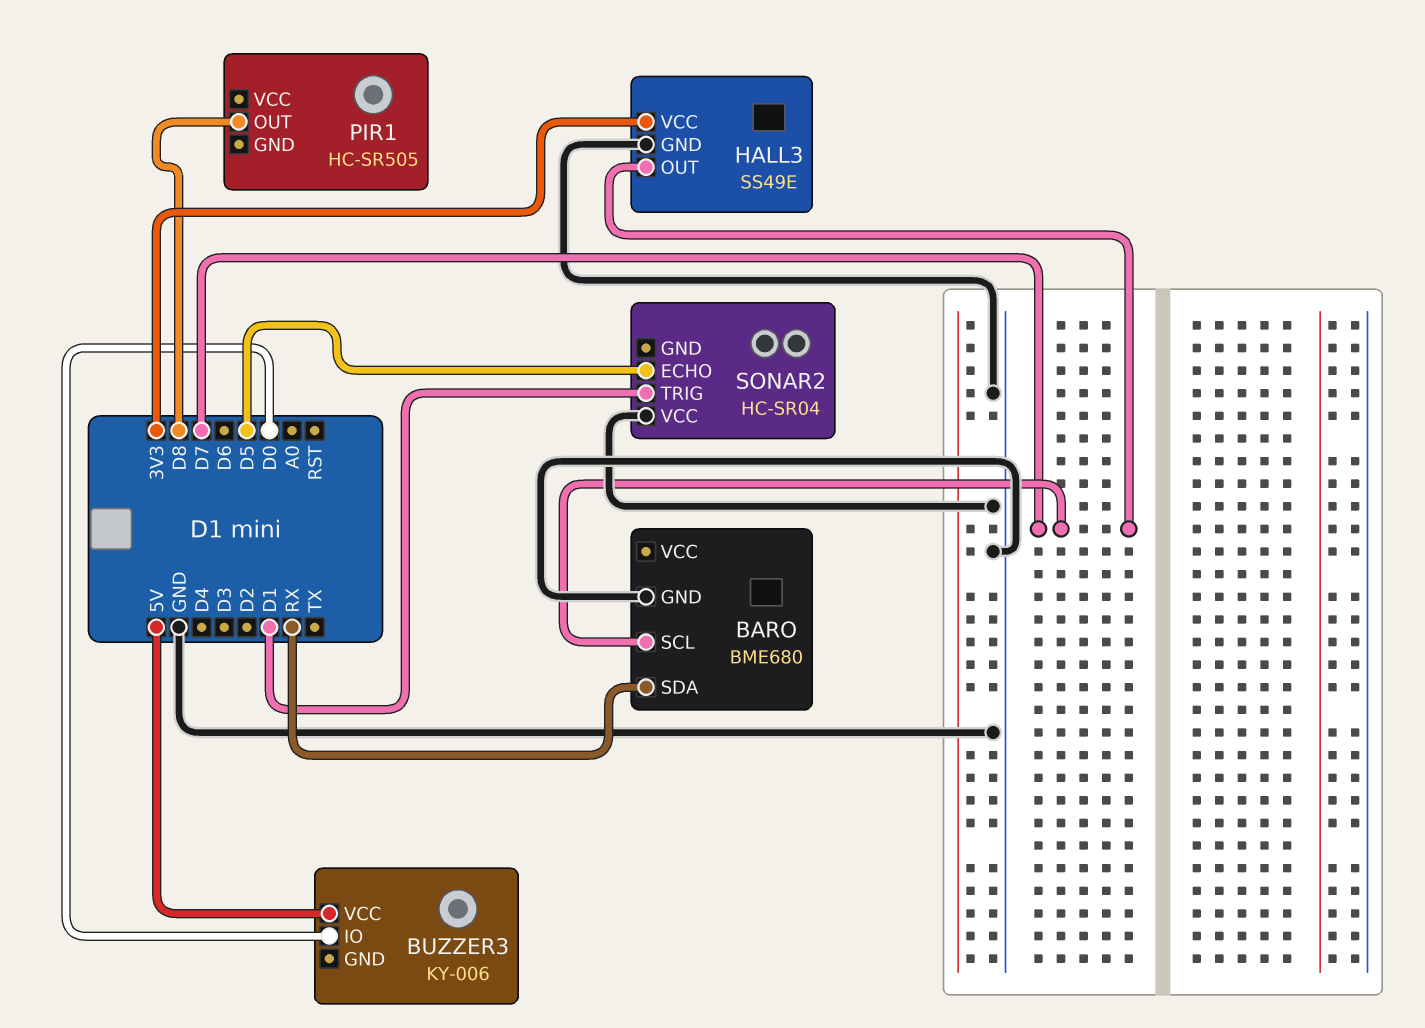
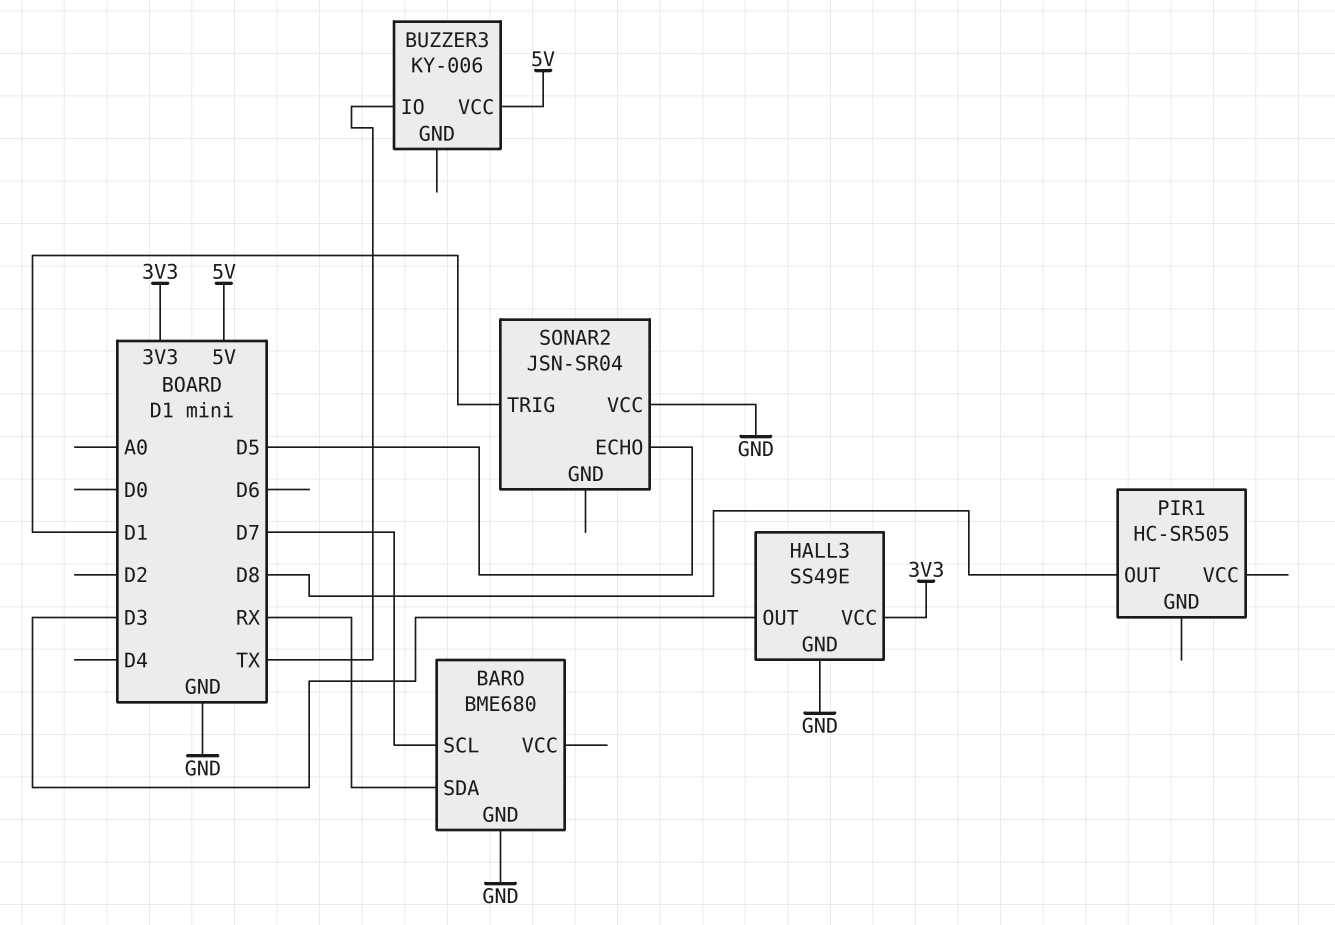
BUZZER3 pin IO: D0 -> TX
HALL3 pin OUT: D7 -> D3
SONAR2: HC-SR04 -> JSN-SR04

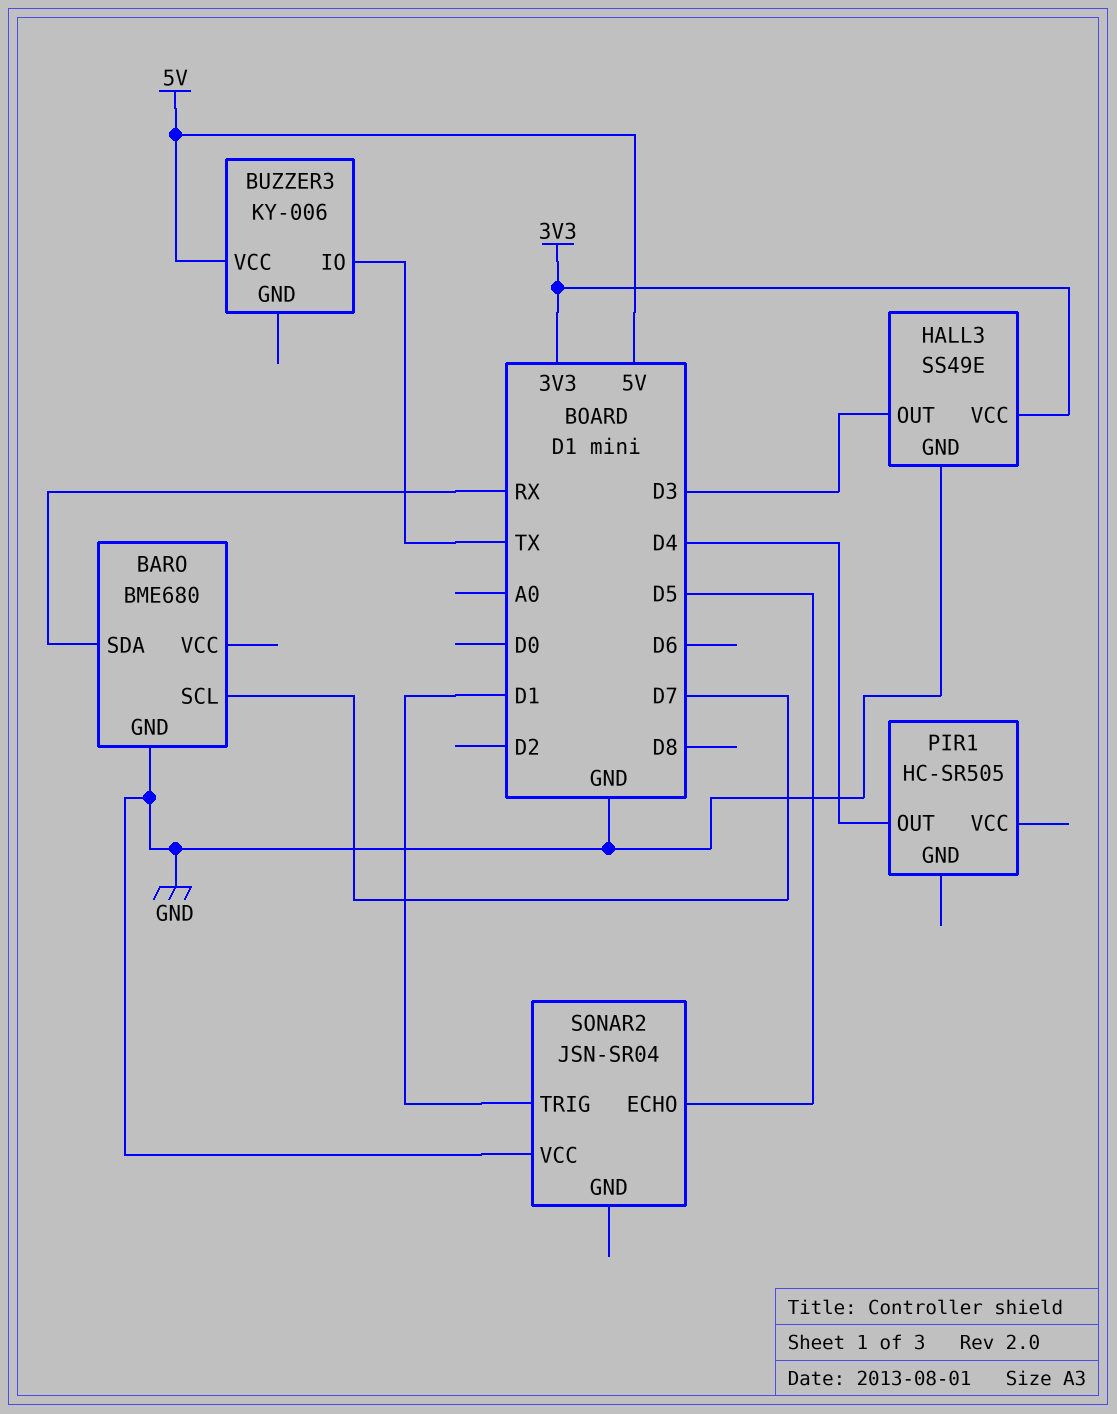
PIR1 pin OUT: D8 -> D4

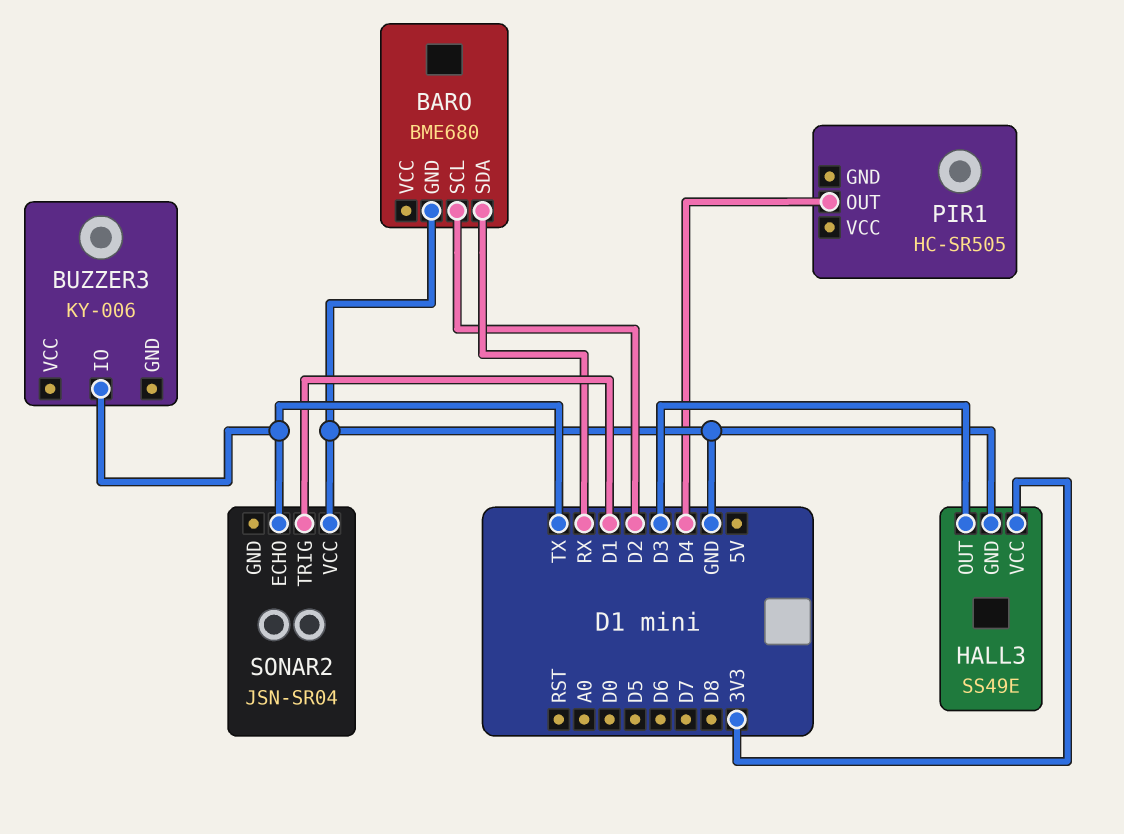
BARO pin SCL: D7 -> D2
BUZZER3 pin VCC: 5V -> none
SONAR2 pin ECHO: D5 -> TX

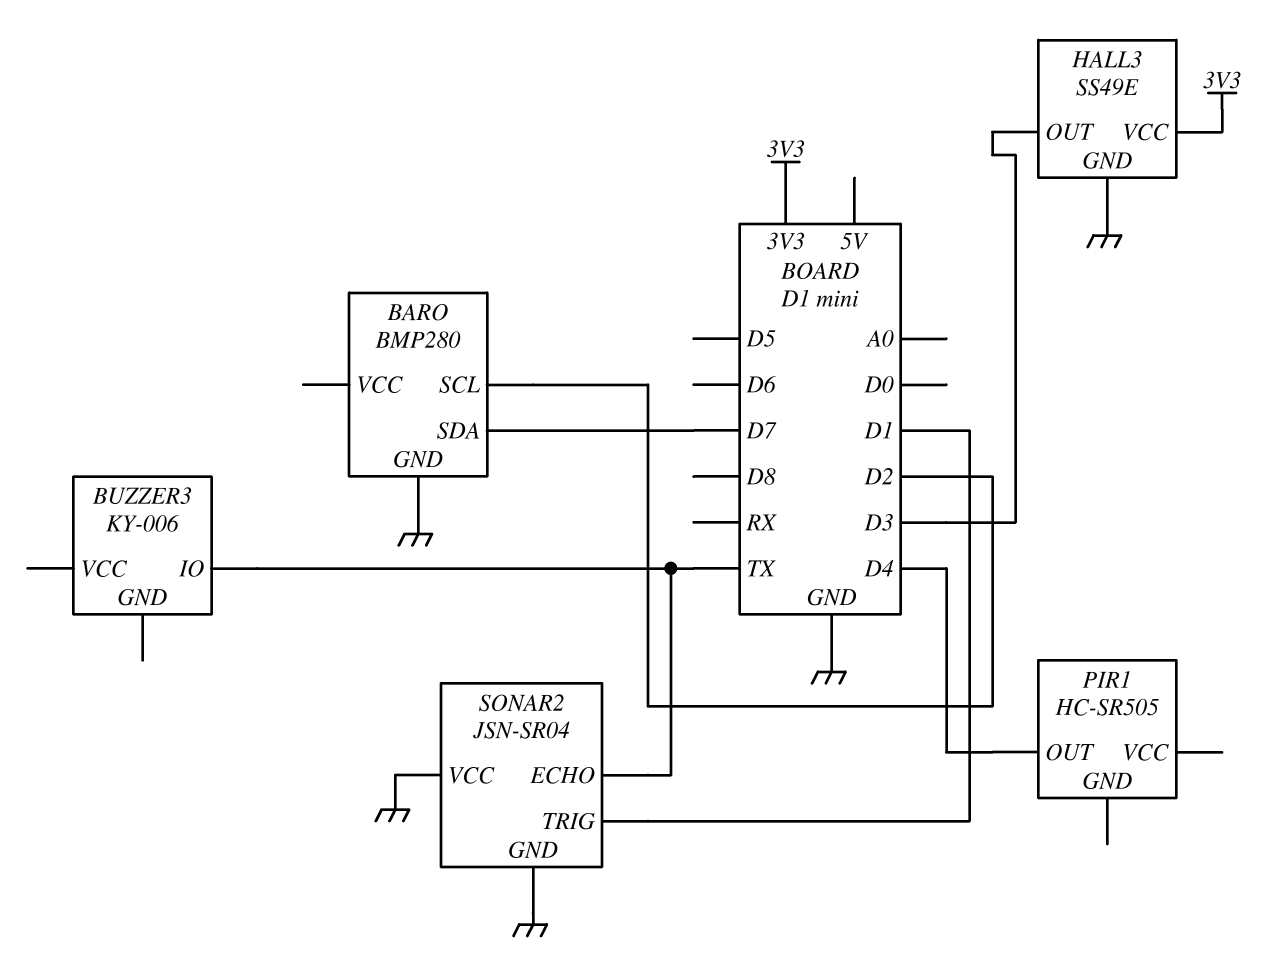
BARO: BME680 -> BMP280
BARO pin SDA: RX -> D7
SONAR2 pin GND: none -> GND

